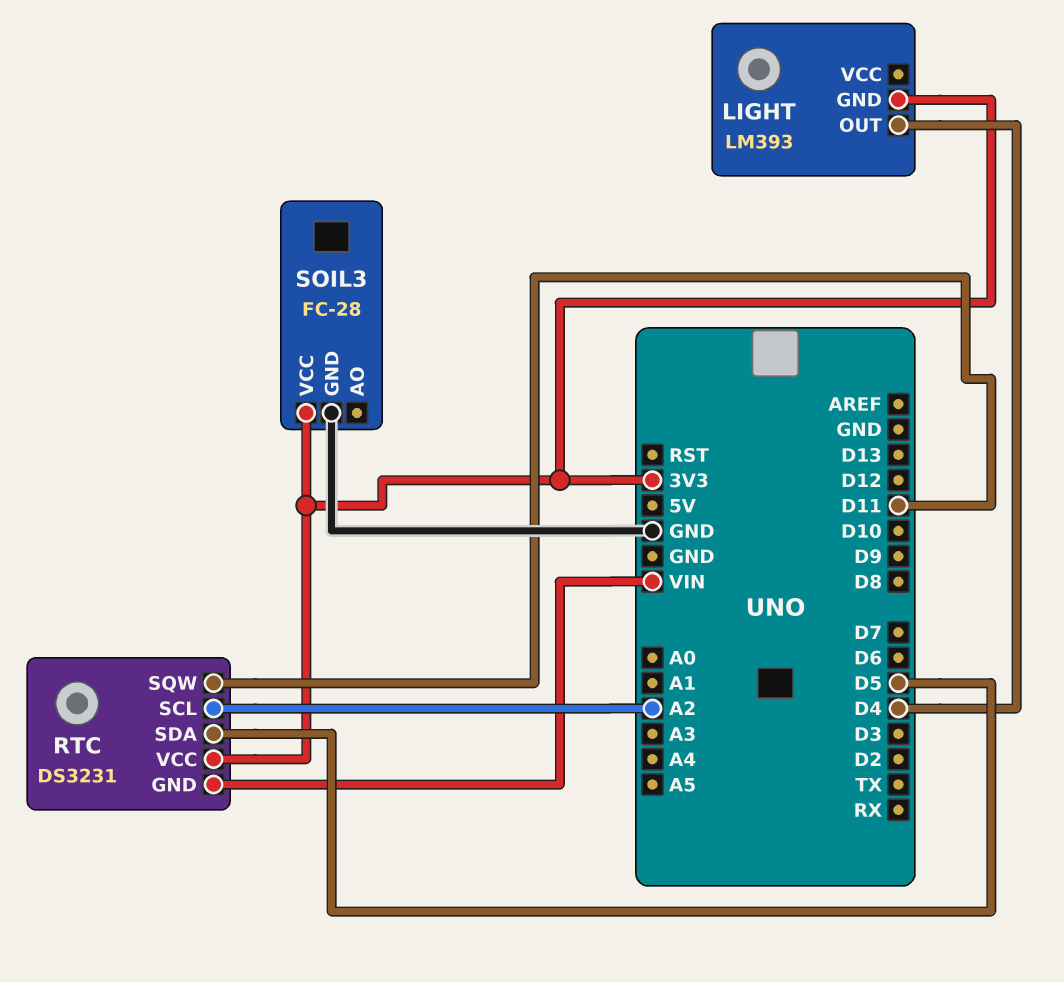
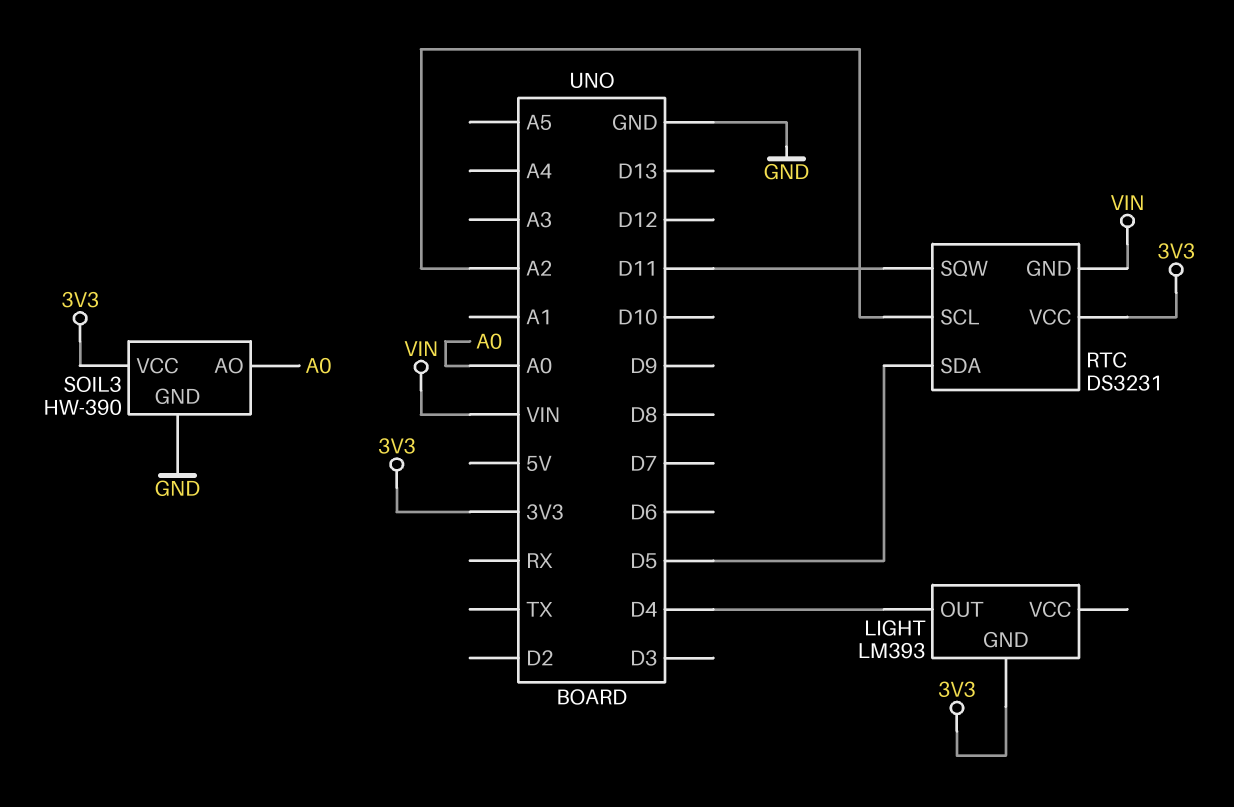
SOIL3: FC-28 -> HW-390
SOIL3 pin AO: none -> A0

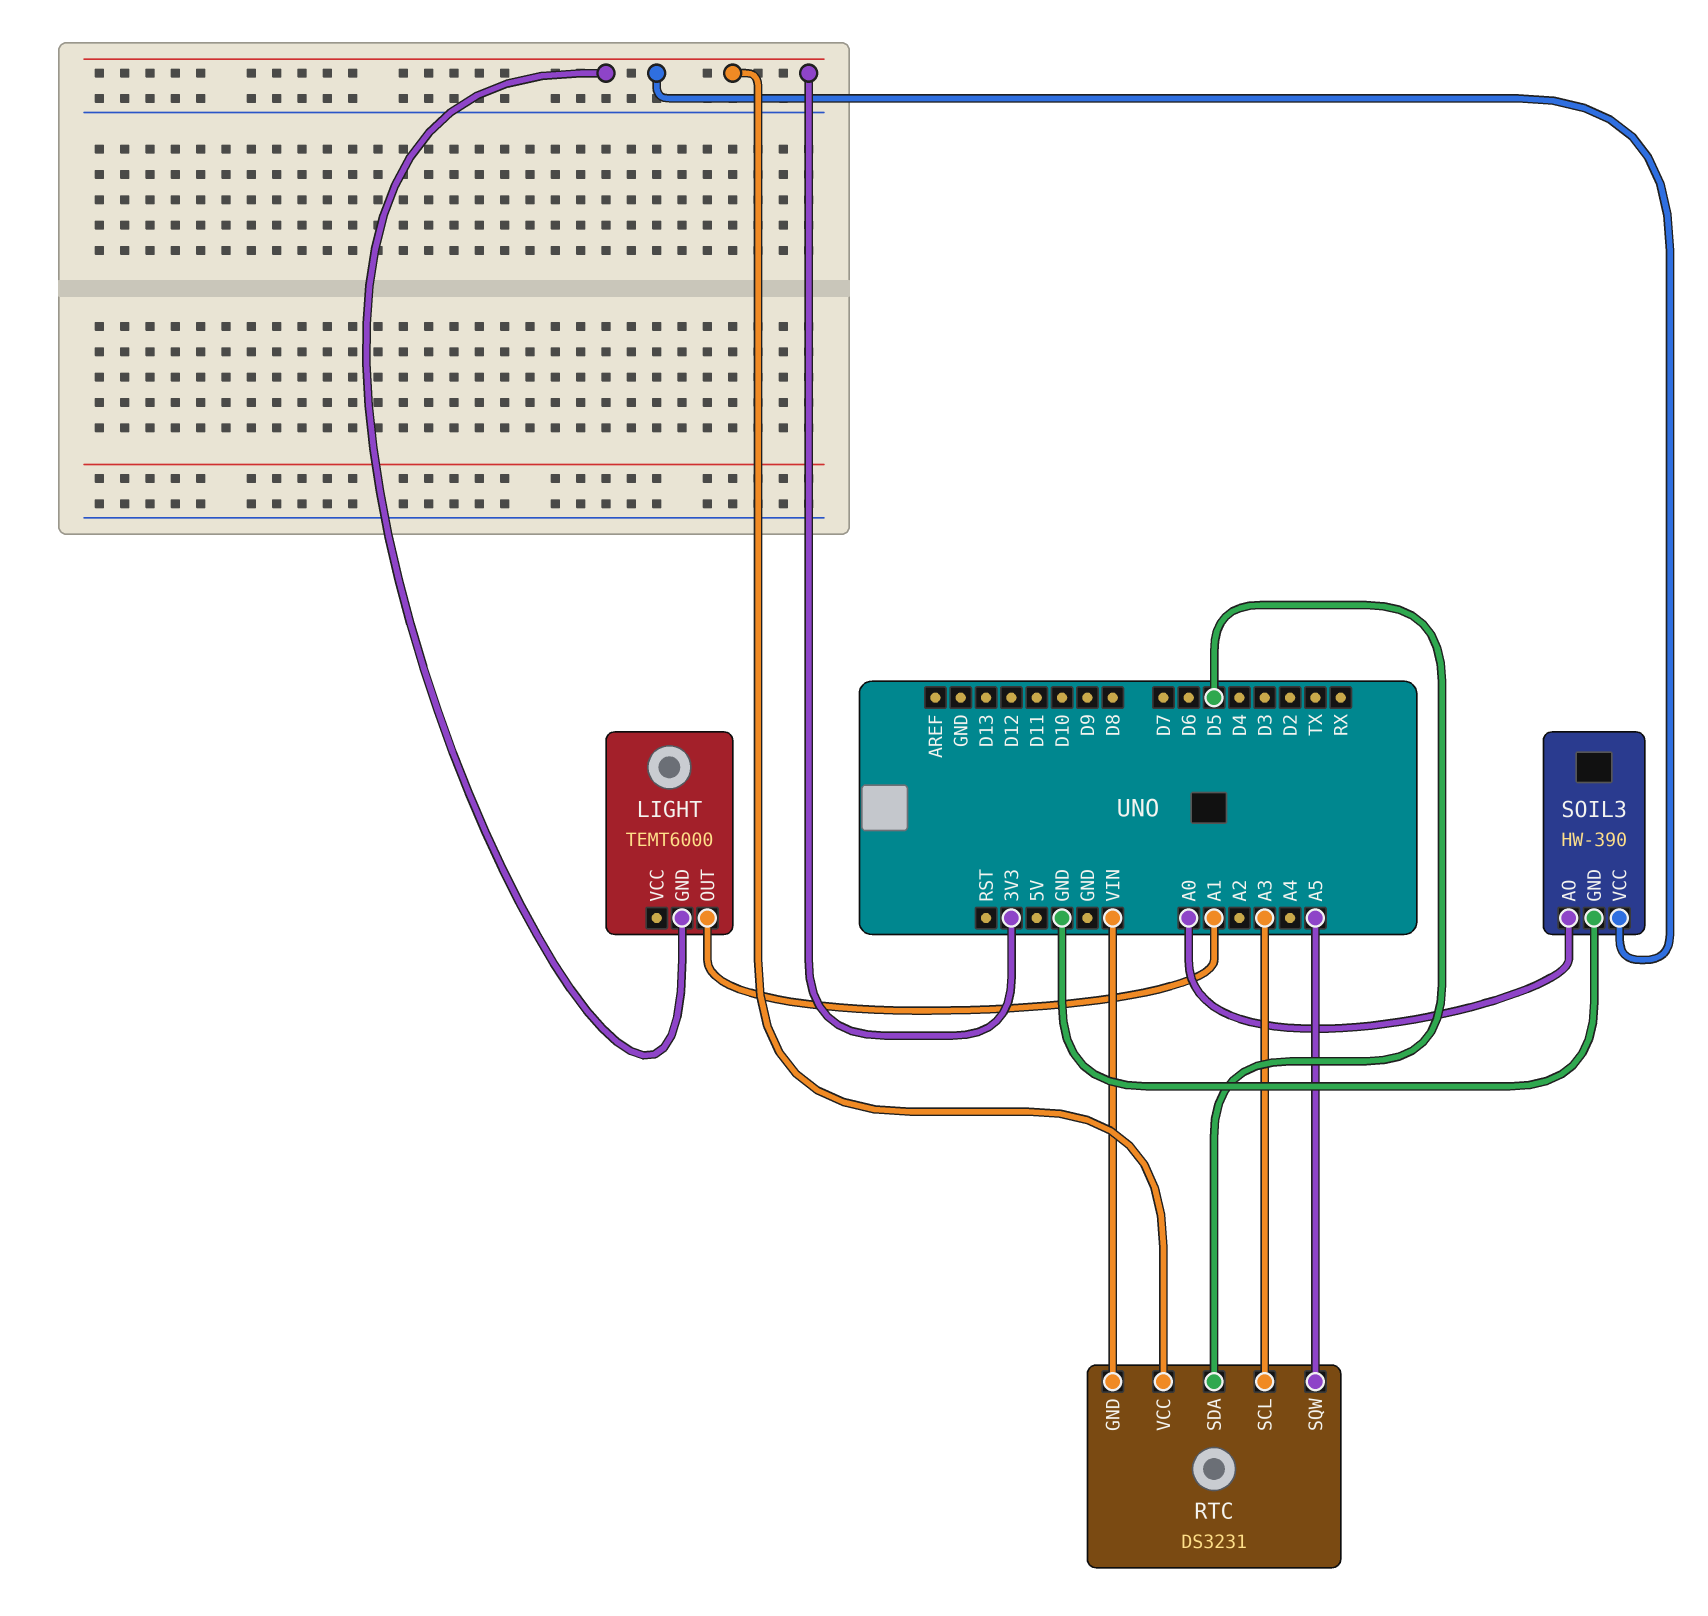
LIGHT: LM393 -> TEMT6000
LIGHT pin OUT: D4 -> A1
RTC pin SCL: A2 -> A3
RTC pin SQW: D11 -> A5

